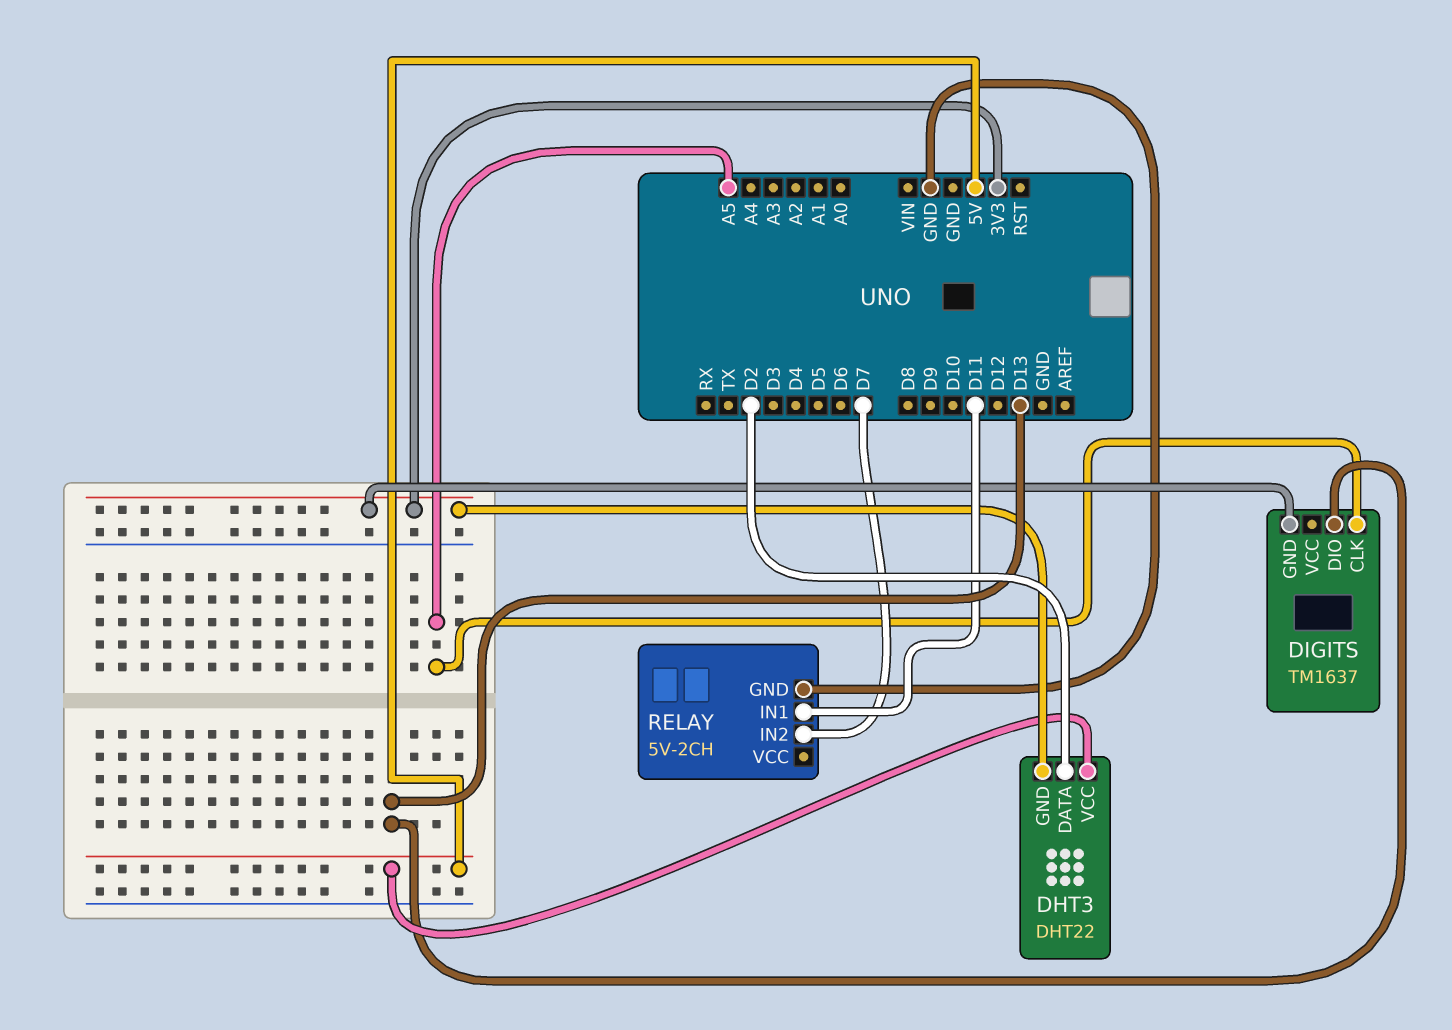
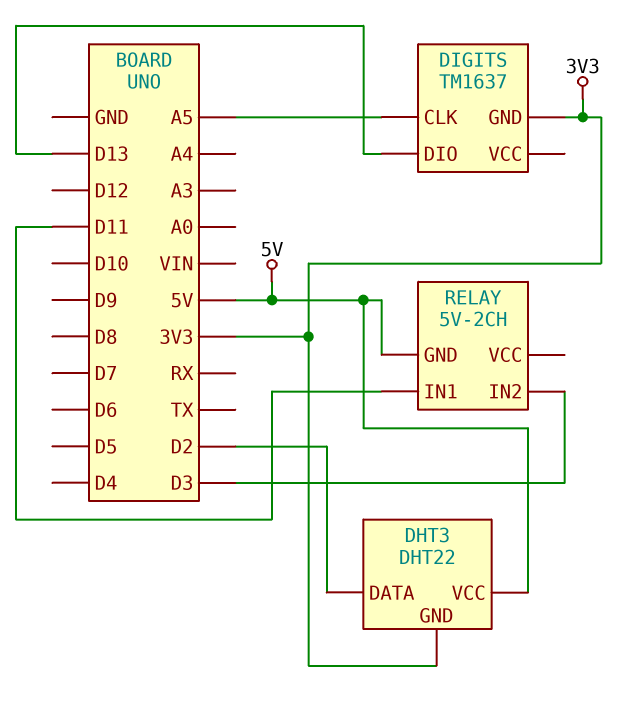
RELAY pin GND: GND -> 5V
RELAY pin IN2: D7 -> D3

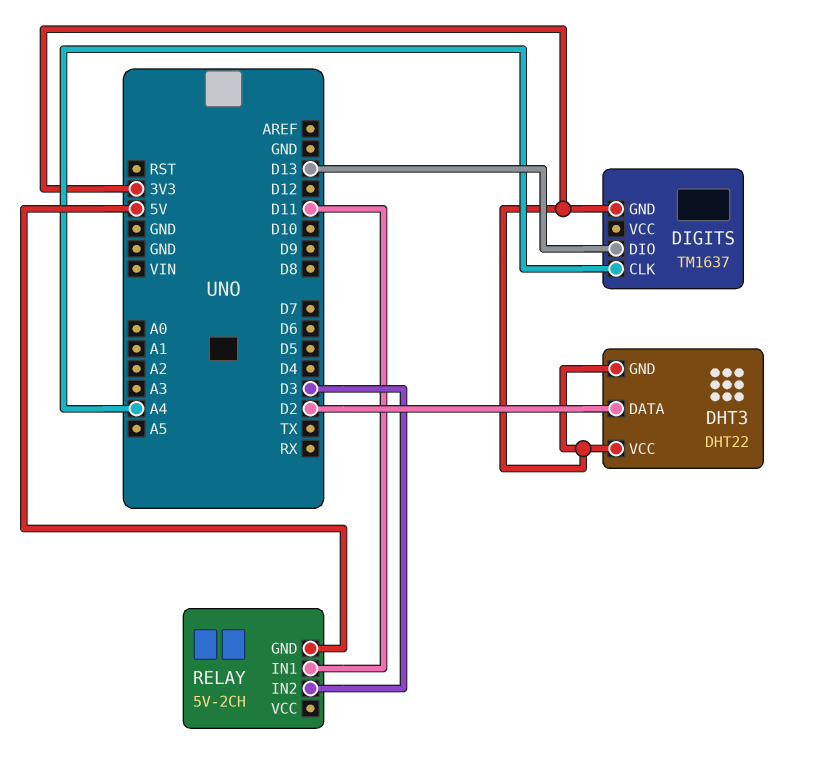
DHT3 pin VCC: 5V -> 3V3
DIGITS pin CLK: A5 -> A4

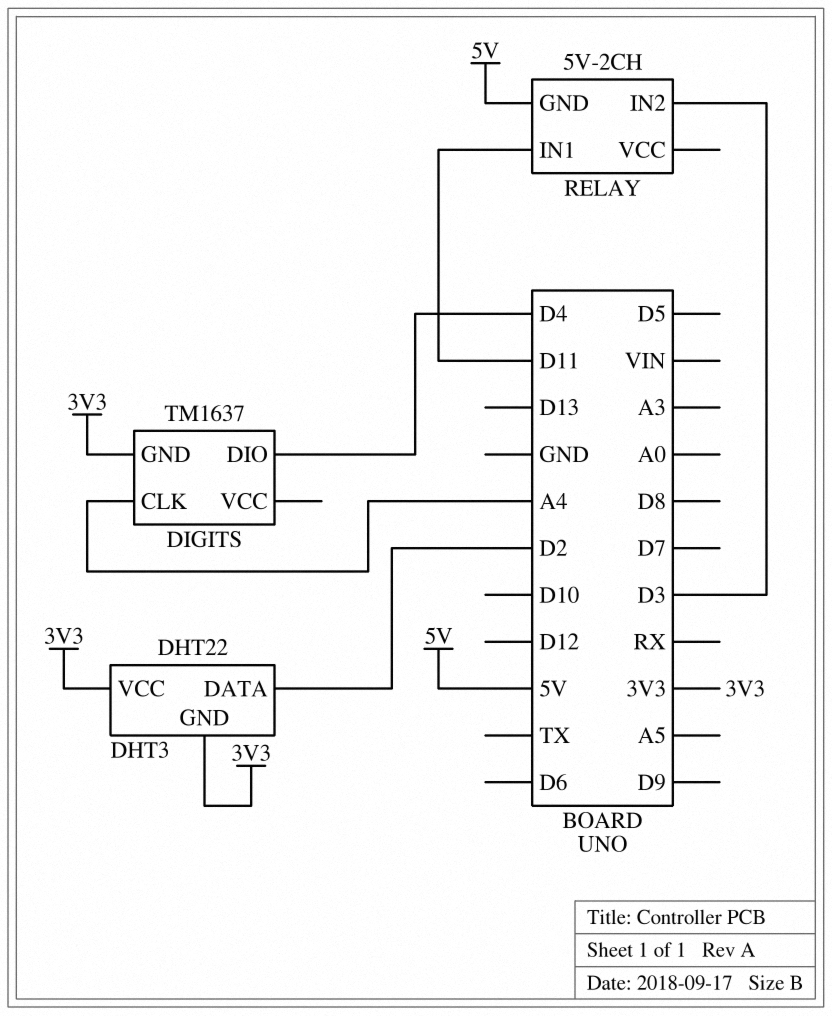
DIGITS pin DIO: D13 -> D4

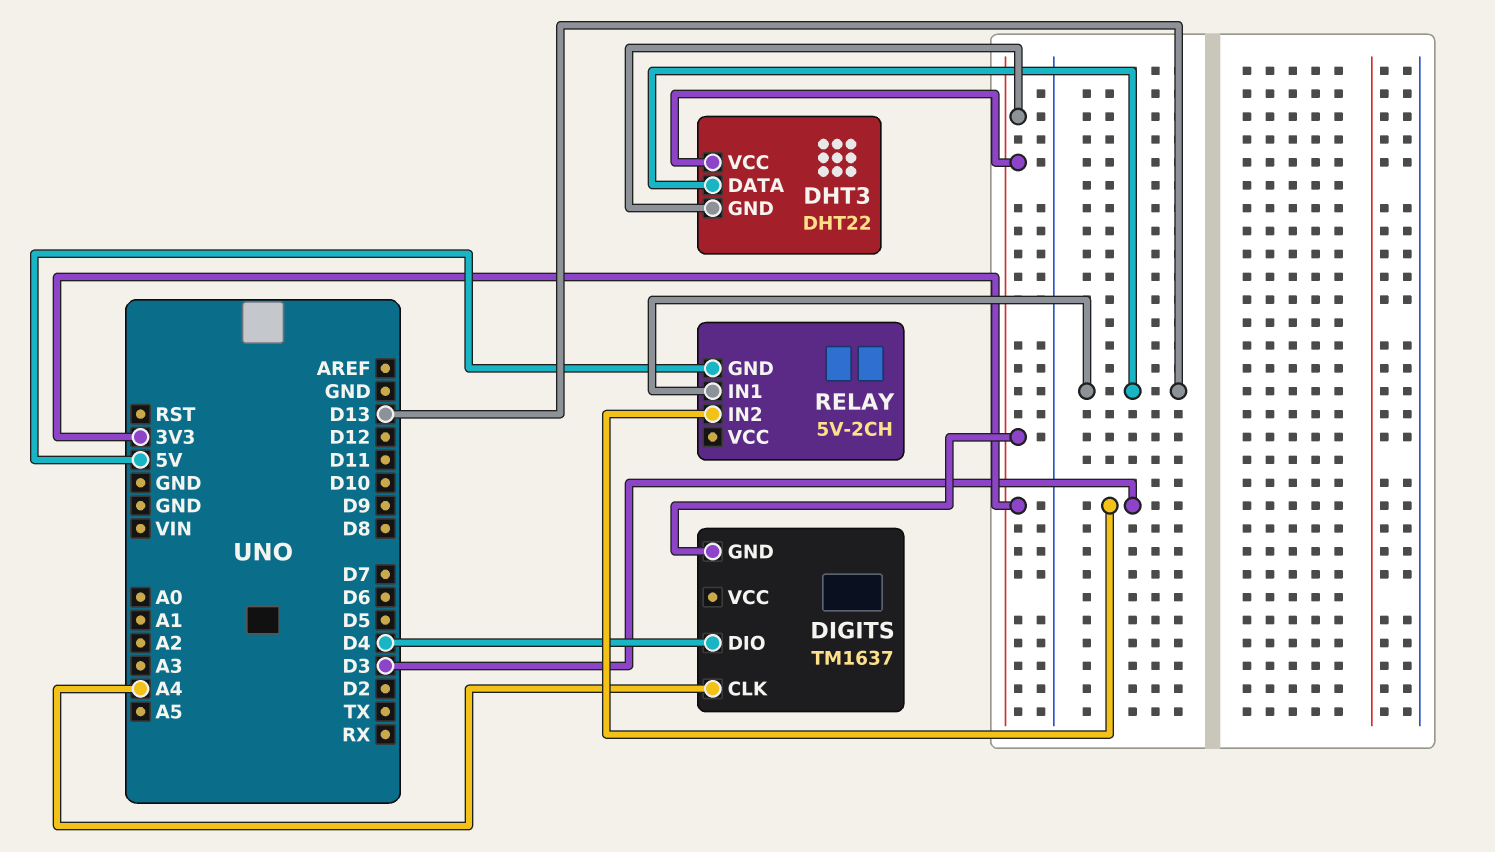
DHT3 pin DATA: D2 -> D13
RELAY pin IN1: D11 -> D13

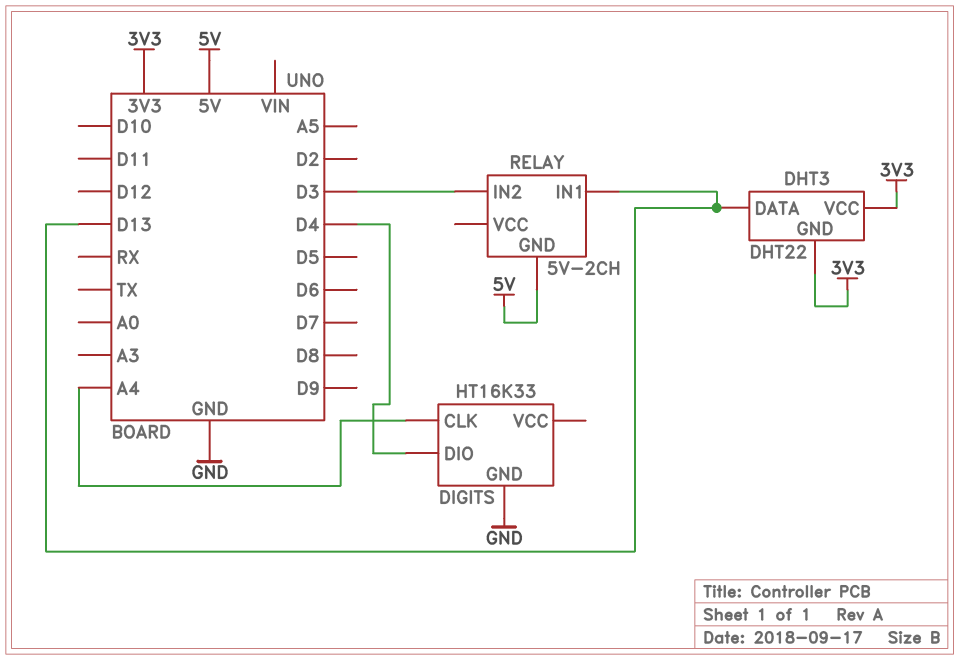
DIGITS: TM1637 -> HT16K33
DIGITS pin GND: 3V3 -> GND

